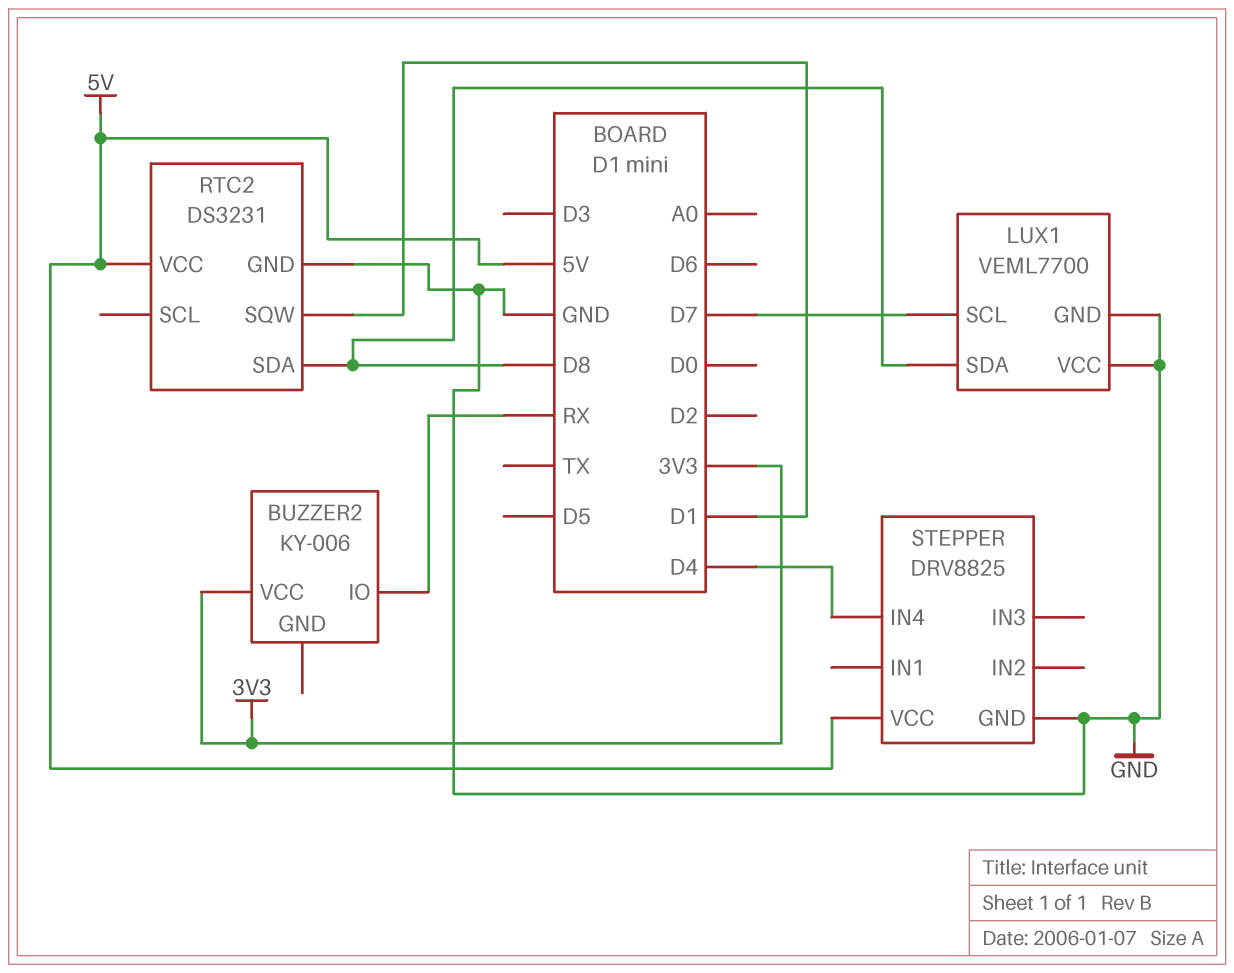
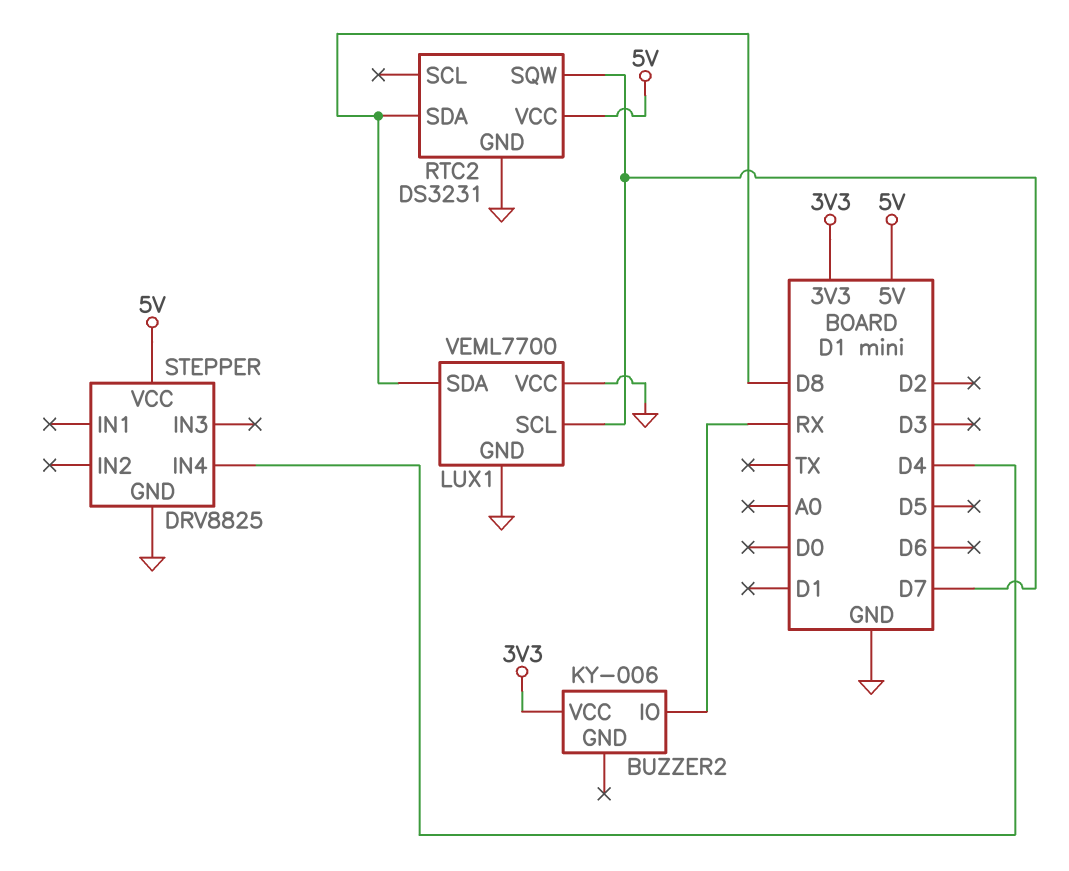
RTC2 pin SQW: D1 -> D7

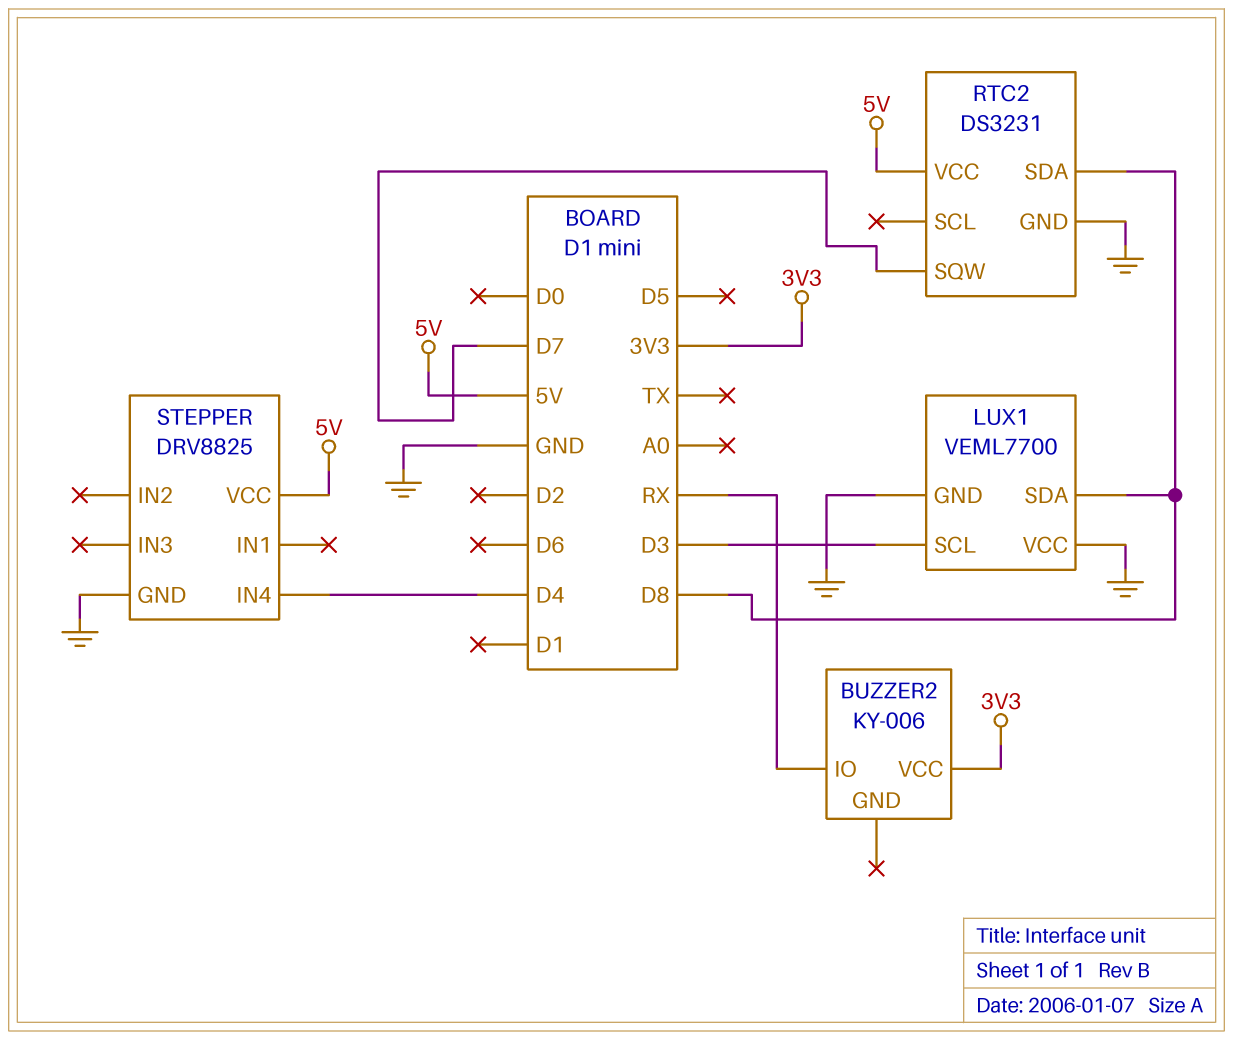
LUX1 pin SCL: D7 -> D3

